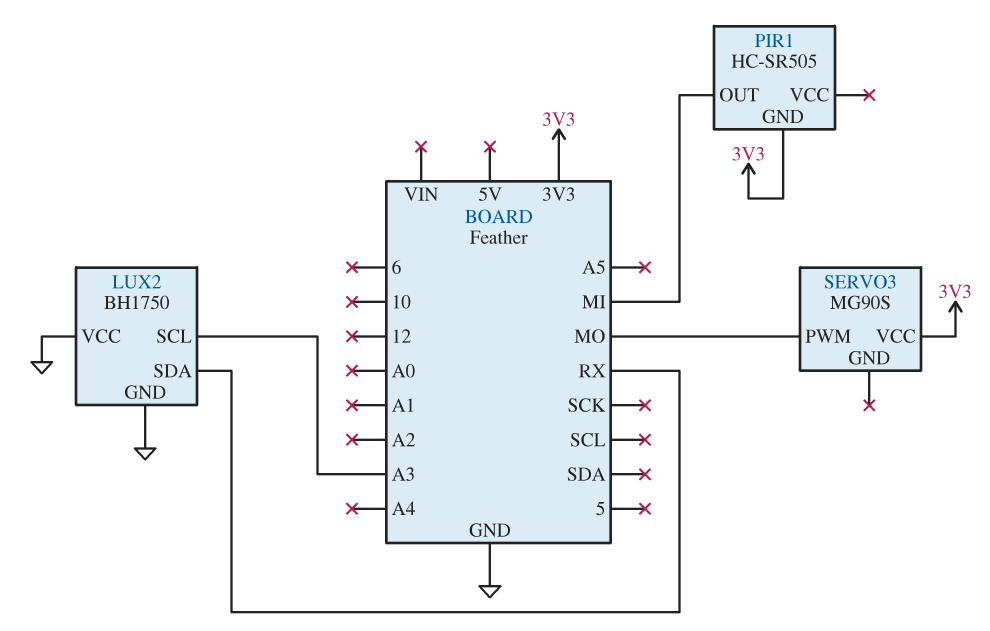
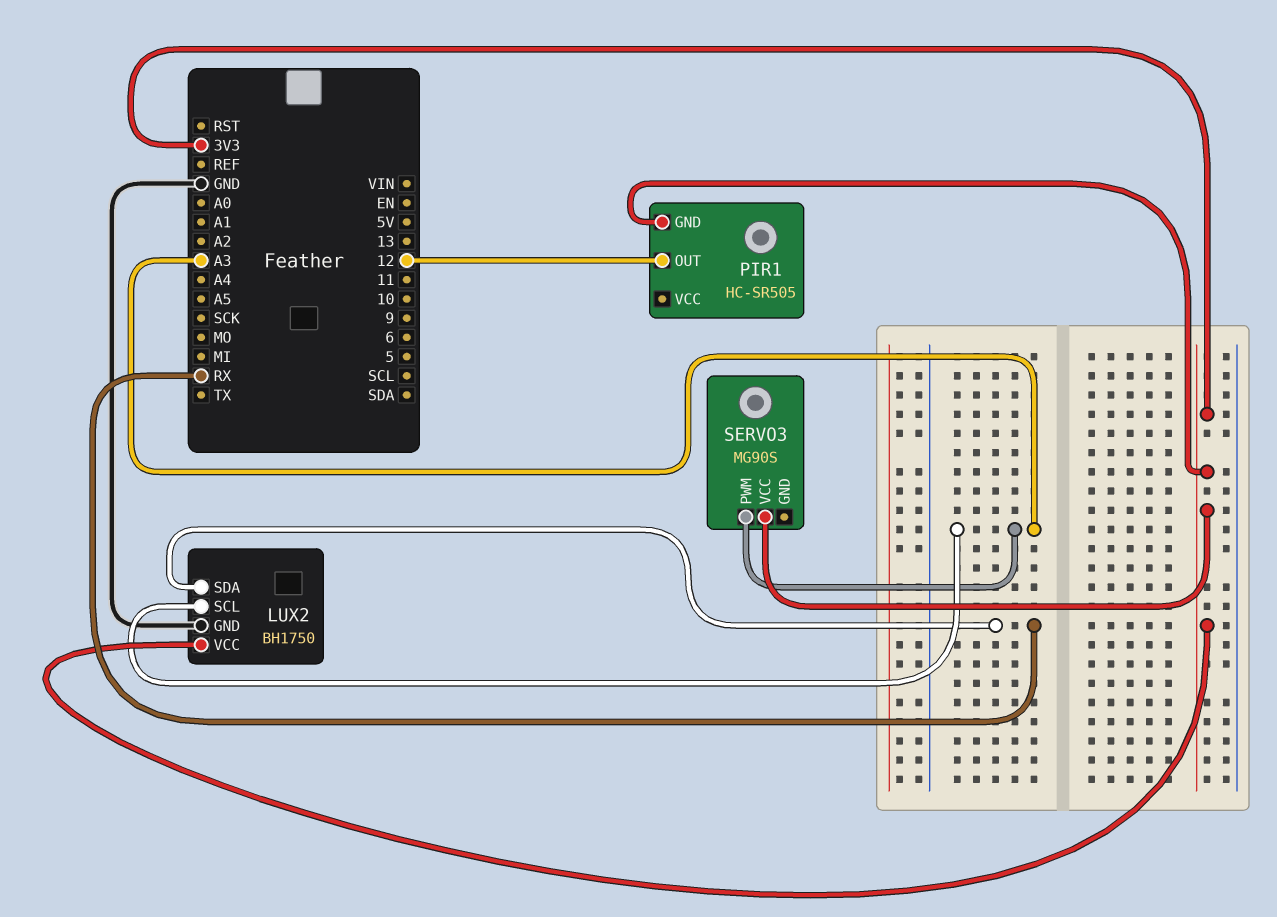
LUX2 pin VCC: GND -> 3V3
PIR1 pin OUT: MI -> 12
SERVO3 pin PWM: MO -> A3

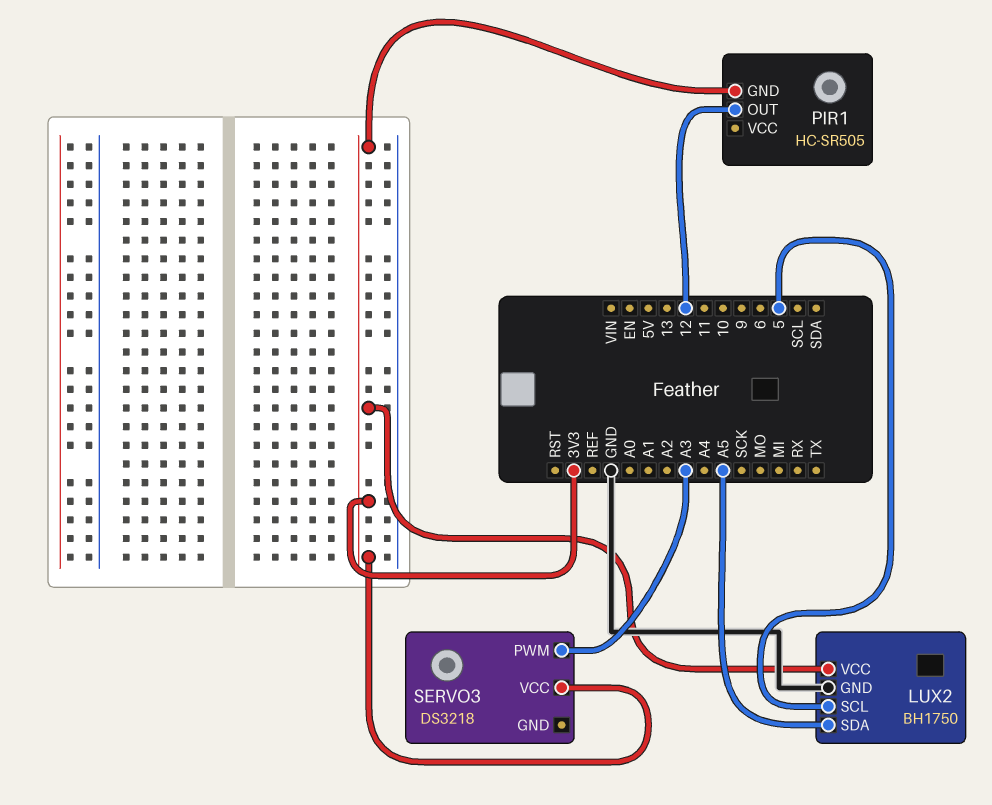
LUX2 pin SCL: A3 -> 5
LUX2 pin SDA: RX -> A5
SERVO3: MG90S -> DS3218

